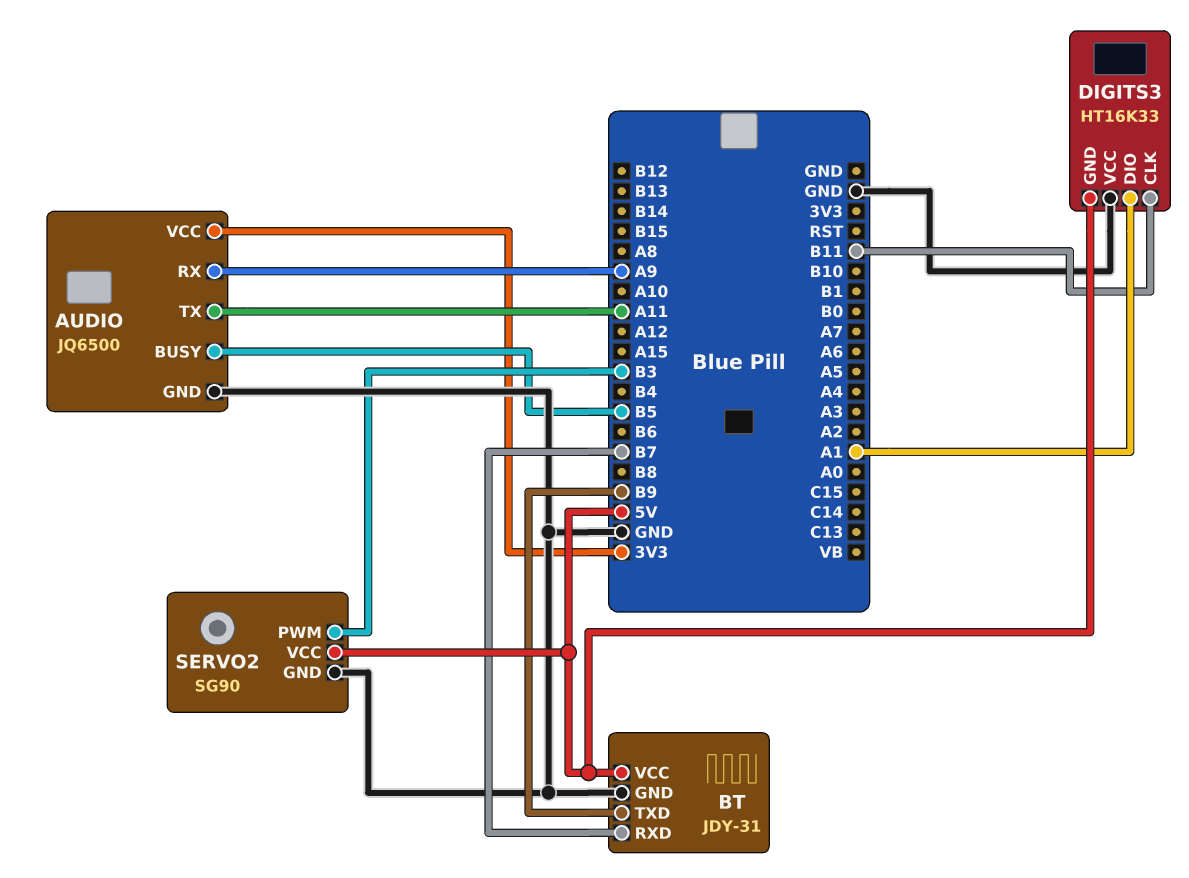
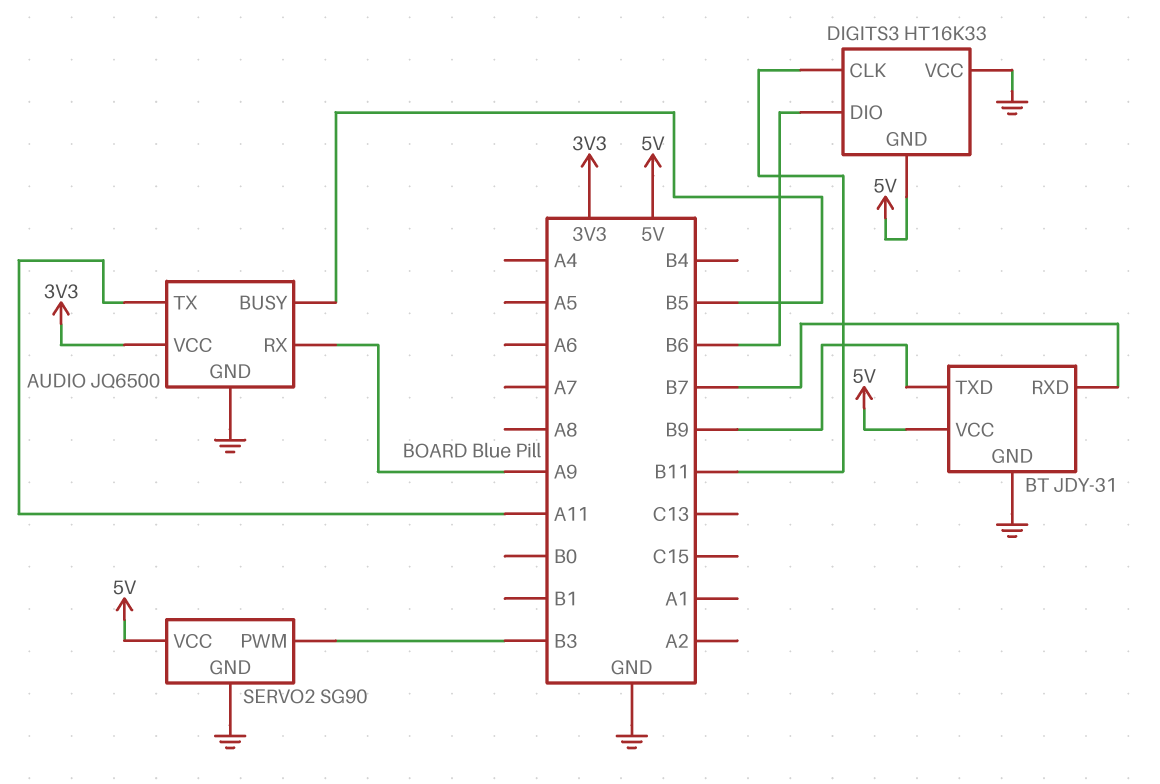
DIGITS3 pin DIO: A1 -> B6

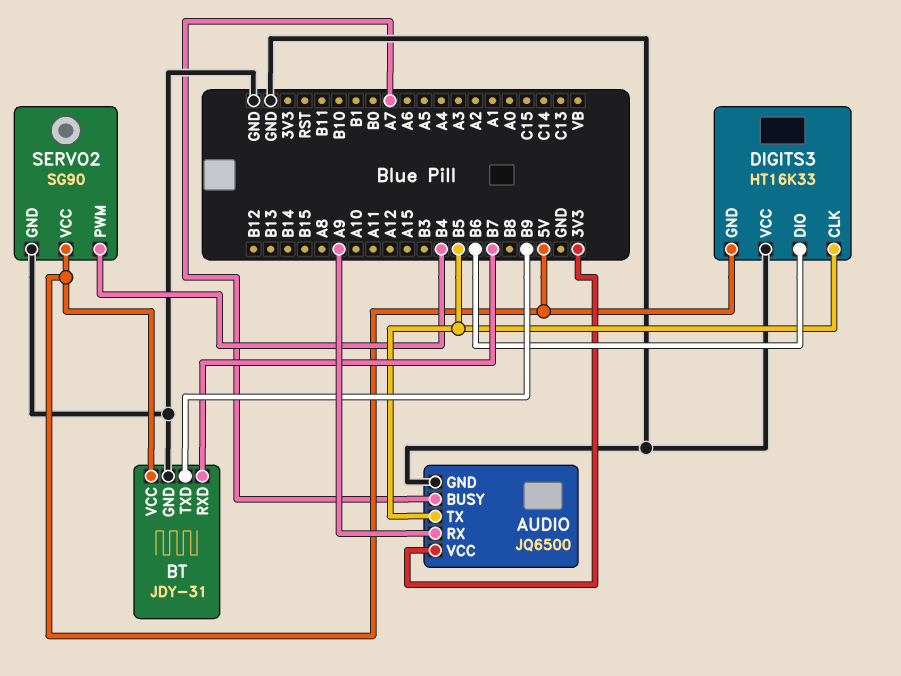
AUDIO pin BUSY: B5 -> A7
AUDIO pin TX: A11 -> B5
DIGITS3 pin CLK: B11 -> B5
SERVO2 pin PWM: B3 -> B4

